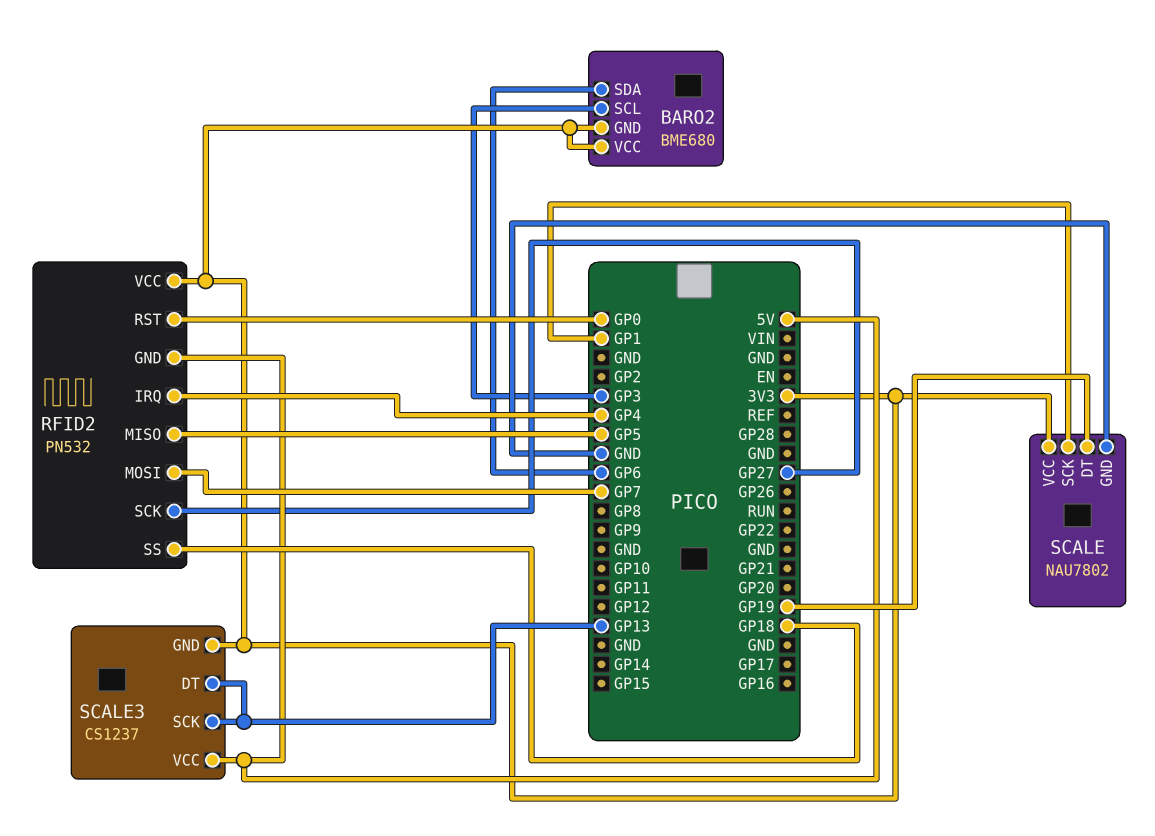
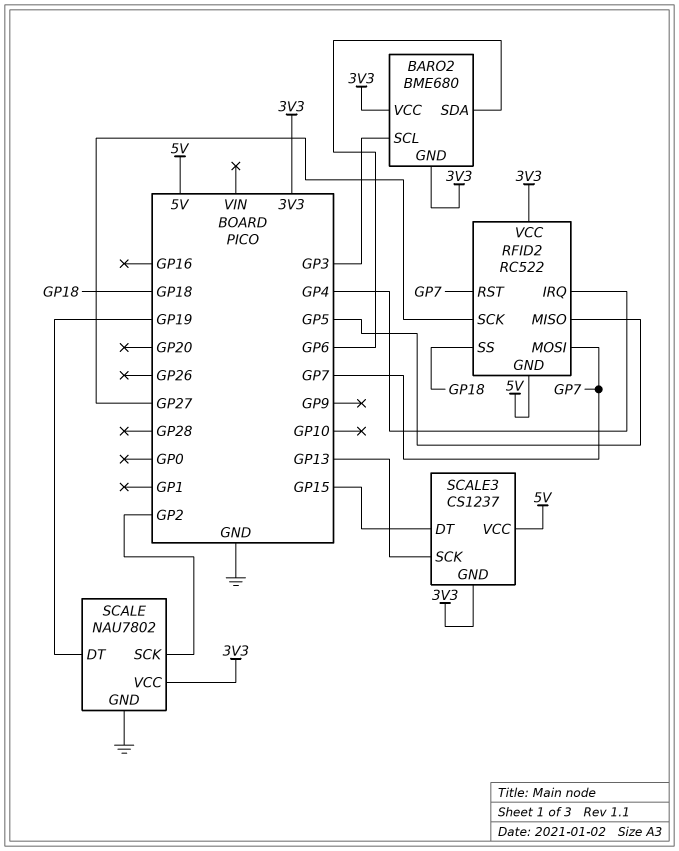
RFID2: PN532 -> RC522
RFID2 pin RST: GP0 -> GP7
SCALE pin SCK: GP1 -> GP2
SCALE3 pin DT: GP13 -> GP15

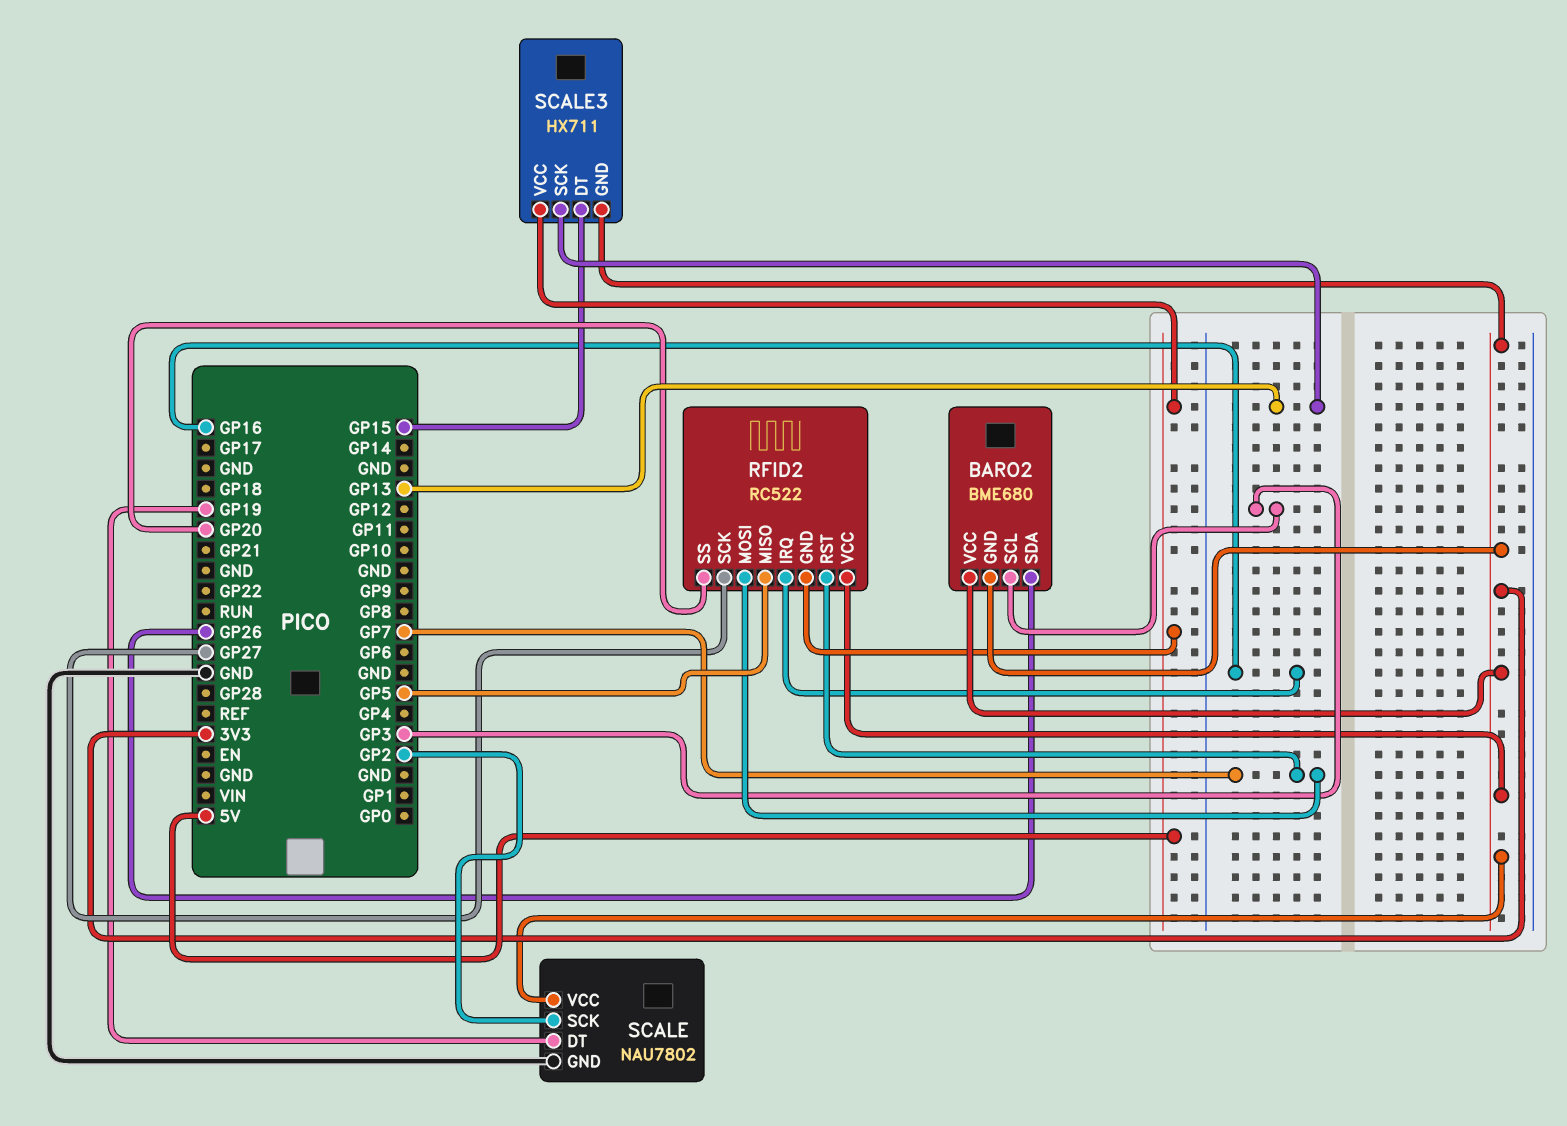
BARO2 pin SDA: GP6 -> GP26
RFID2 pin IRQ: GP4 -> GP16
RFID2 pin SS: GP18 -> GP20
SCALE3: CS1237 -> HX711

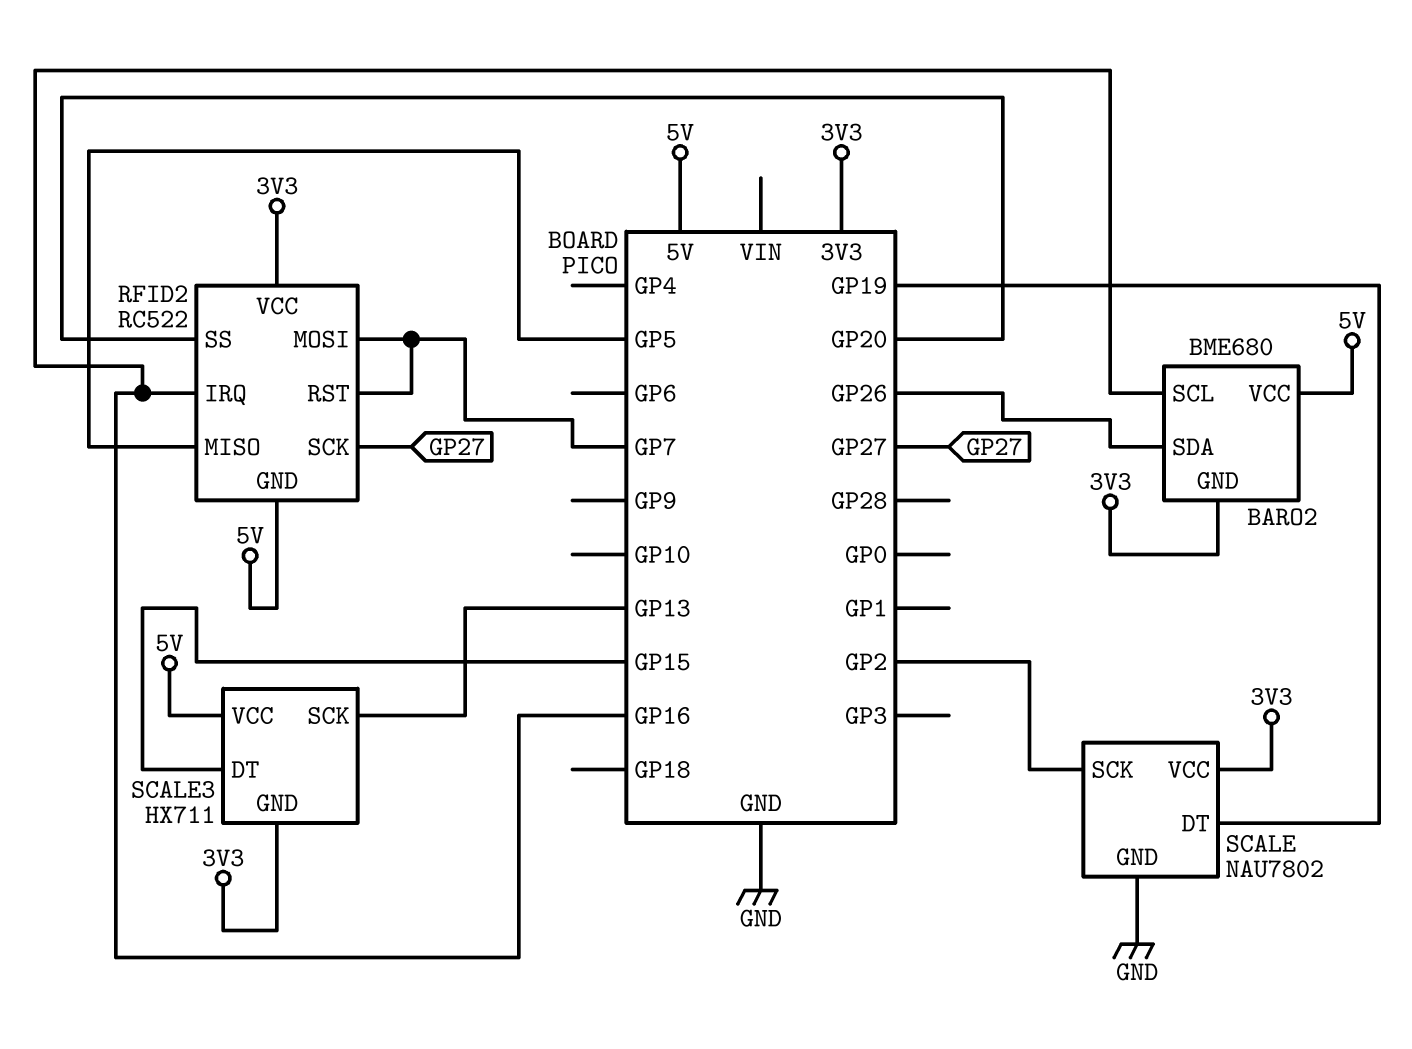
BARO2 pin SCL: GP3 -> GP16
BARO2 pin VCC: 3V3 -> 5V

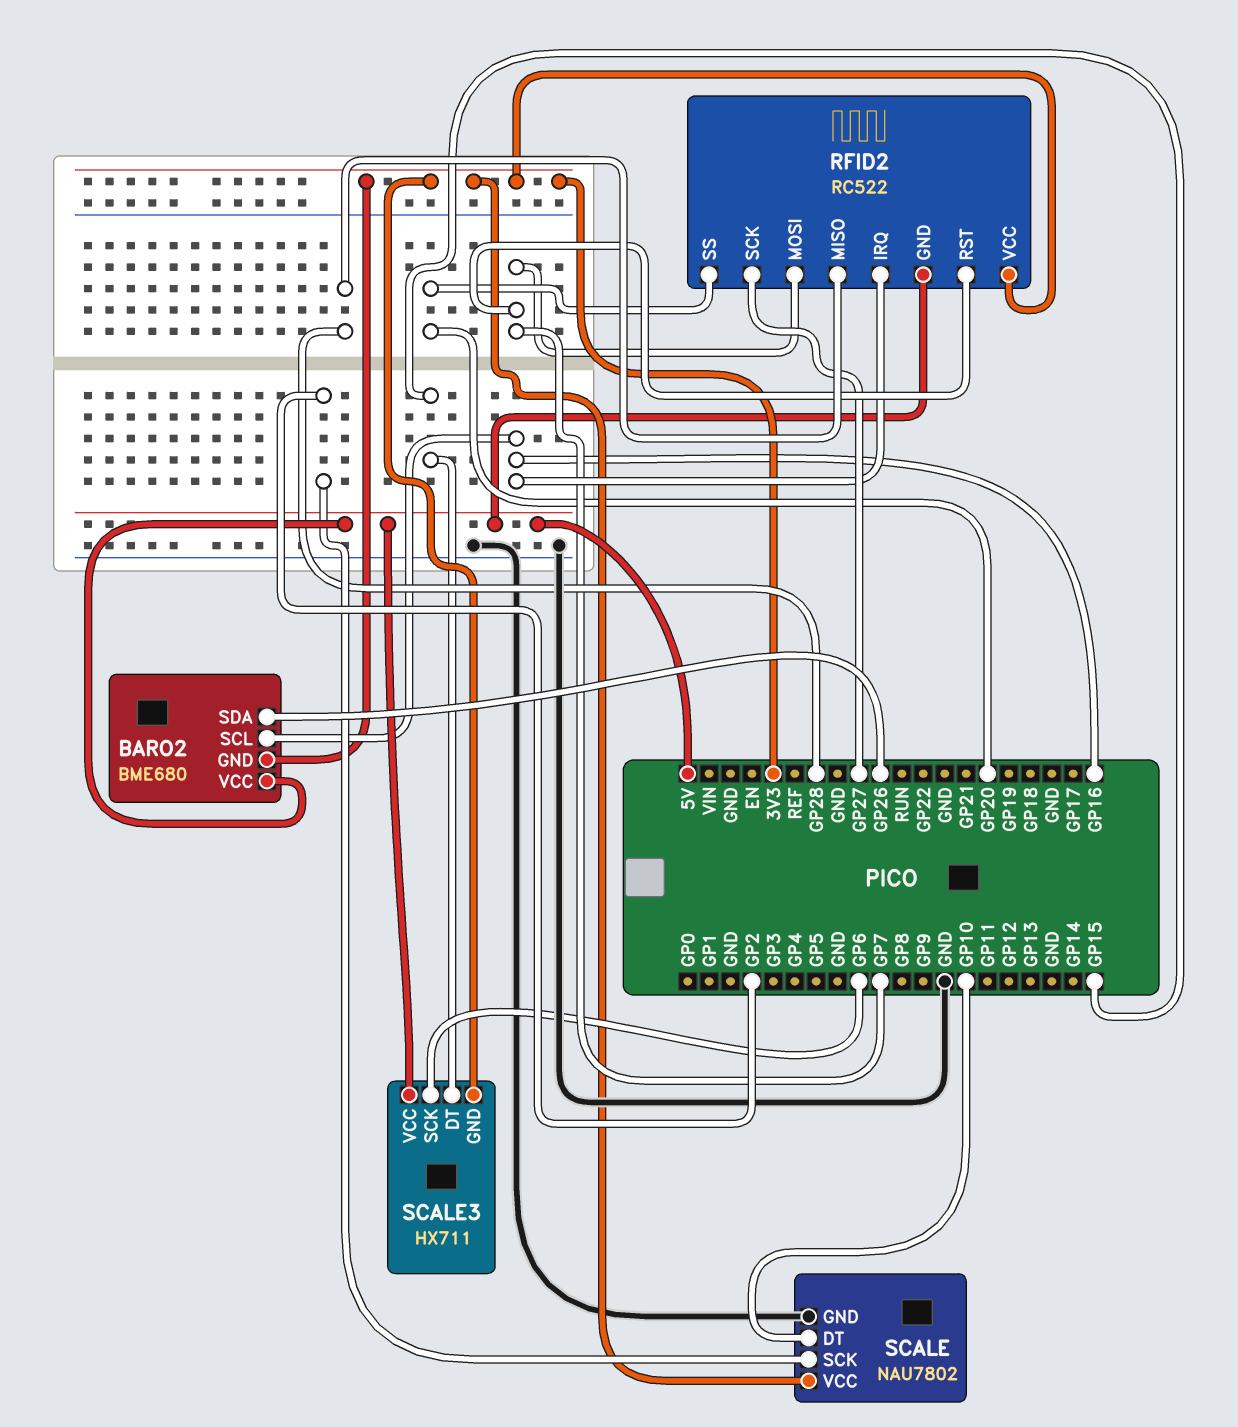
RFID2 pin MISO: GP5 -> GP28
SCALE pin DT: GP19 -> GP10
SCALE3 pin SCK: GP13 -> GP6

